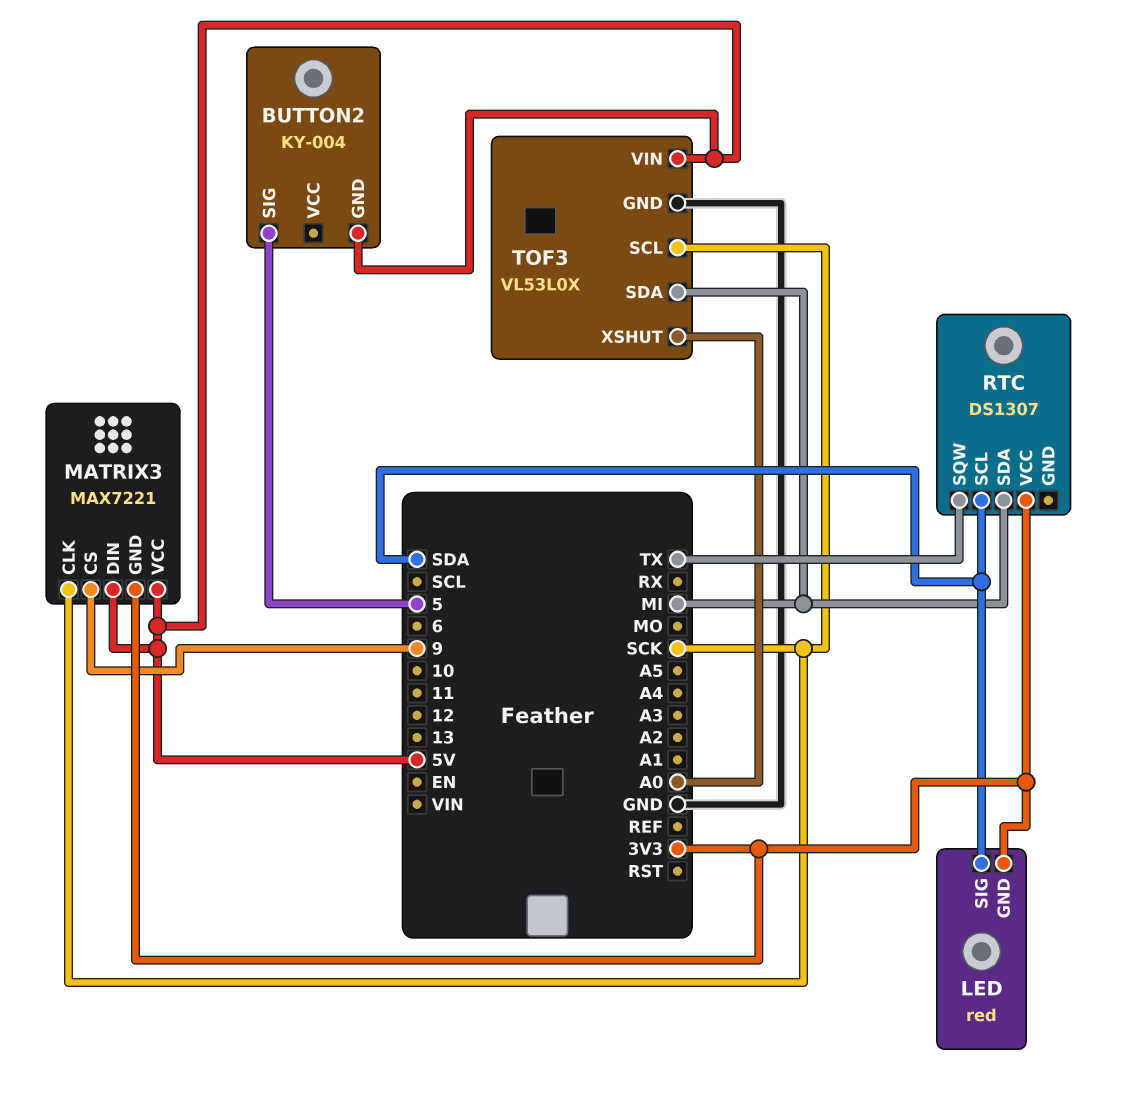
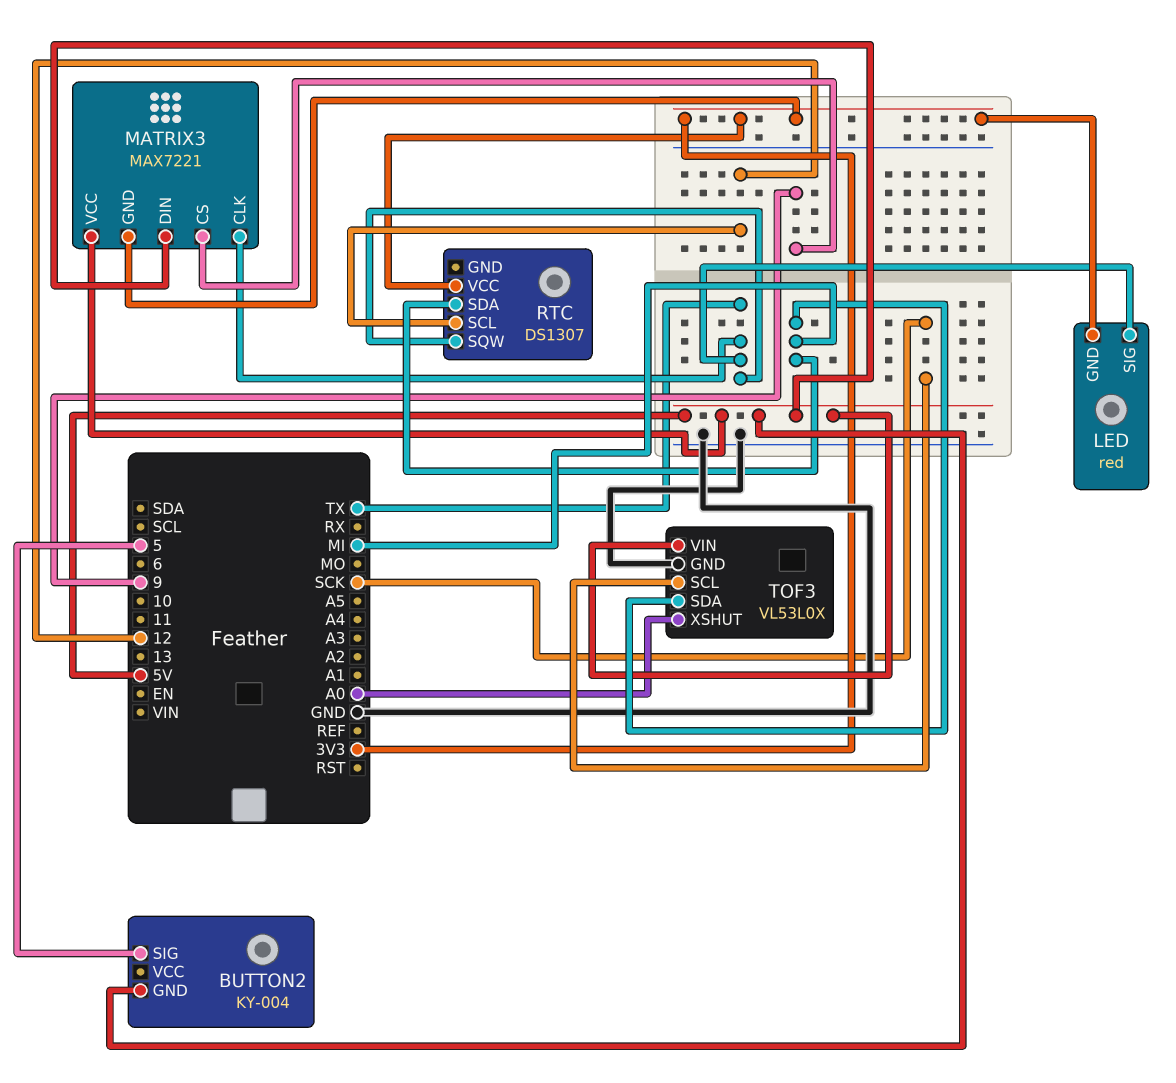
LED pin SIG: SDA -> TX
MATRIX3 pin CLK: SCK -> TX
RTC pin SCL: SDA -> 12

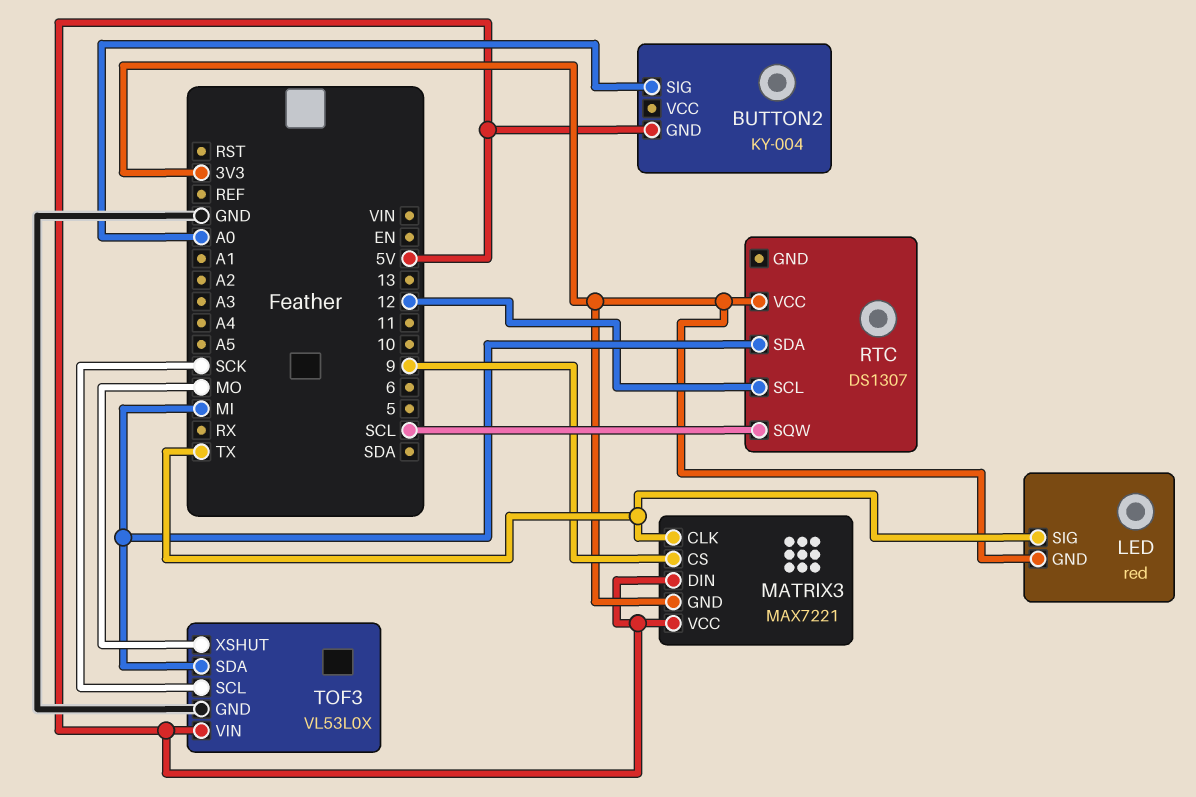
BUTTON2 pin SIG: 5 -> A0
RTC pin SQW: TX -> SCL
TOF3 pin XSHUT: A0 -> MO

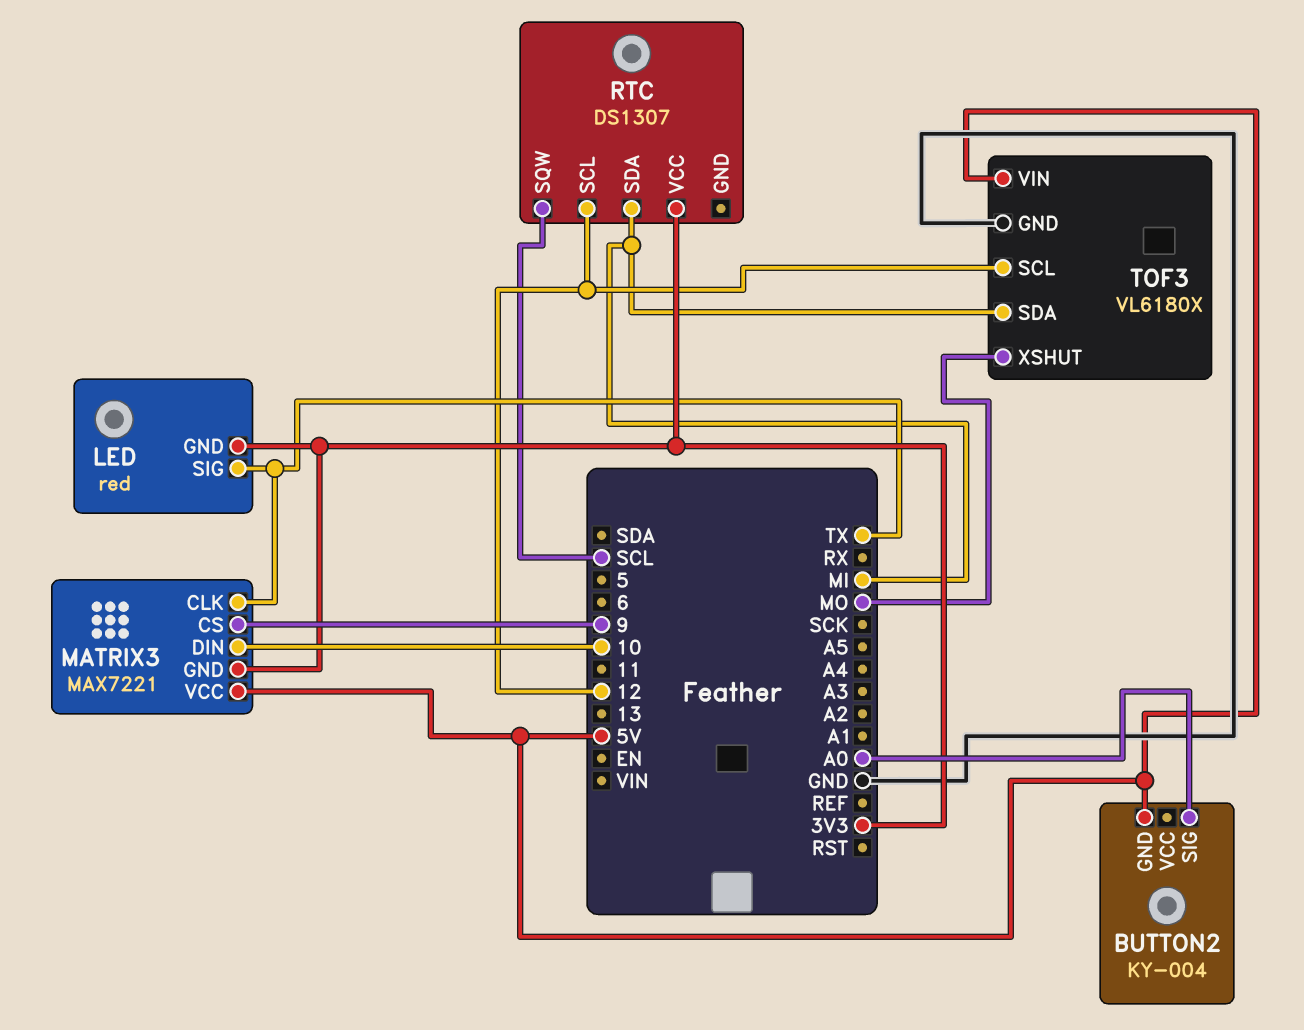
MATRIX3 pin DIN: 5V -> 10
TOF3: VL53L0X -> VL6180X
TOF3 pin SCL: SCK -> 12

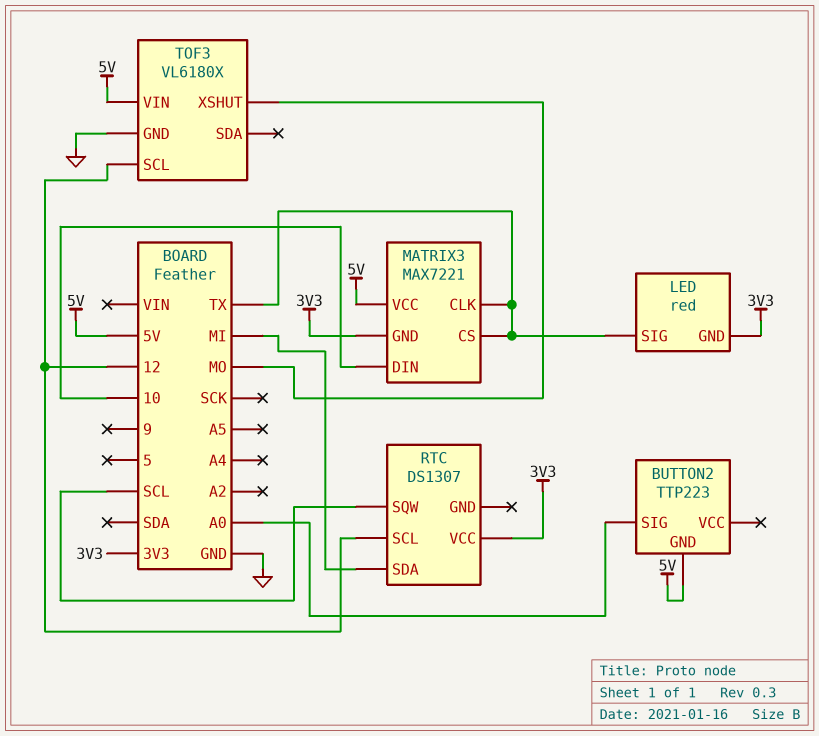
BUTTON2: KY-004 -> TTP223
MATRIX3 pin CS: 9 -> TX
TOF3 pin SDA: MI -> none

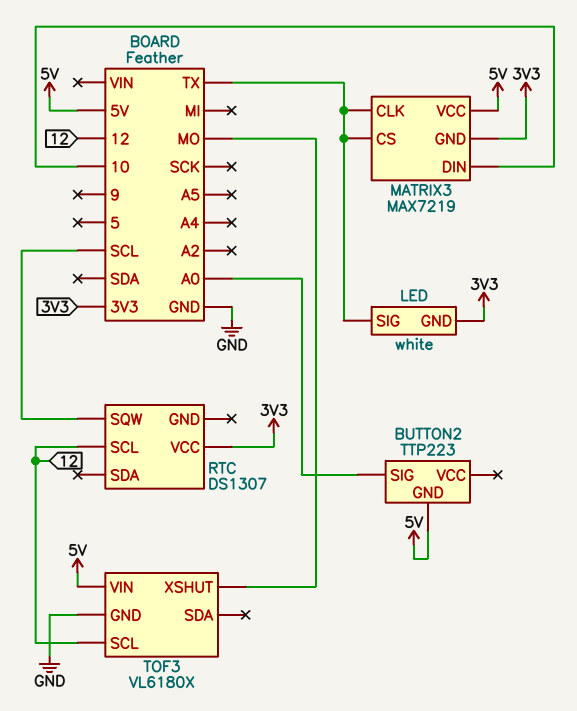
LED: red -> white
MATRIX3: MAX7221 -> MAX7219
RTC pin SDA: MI -> none

